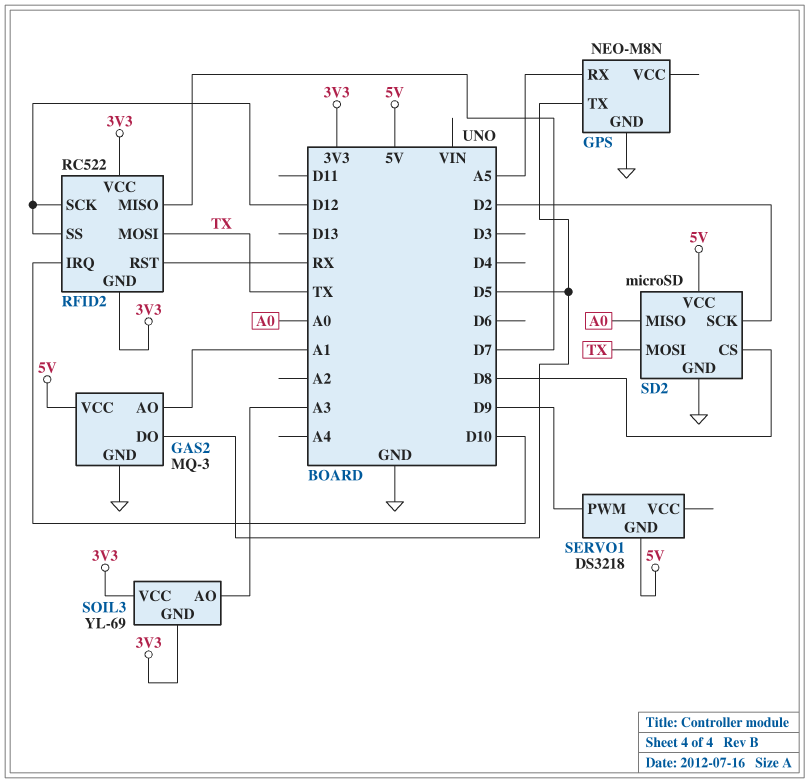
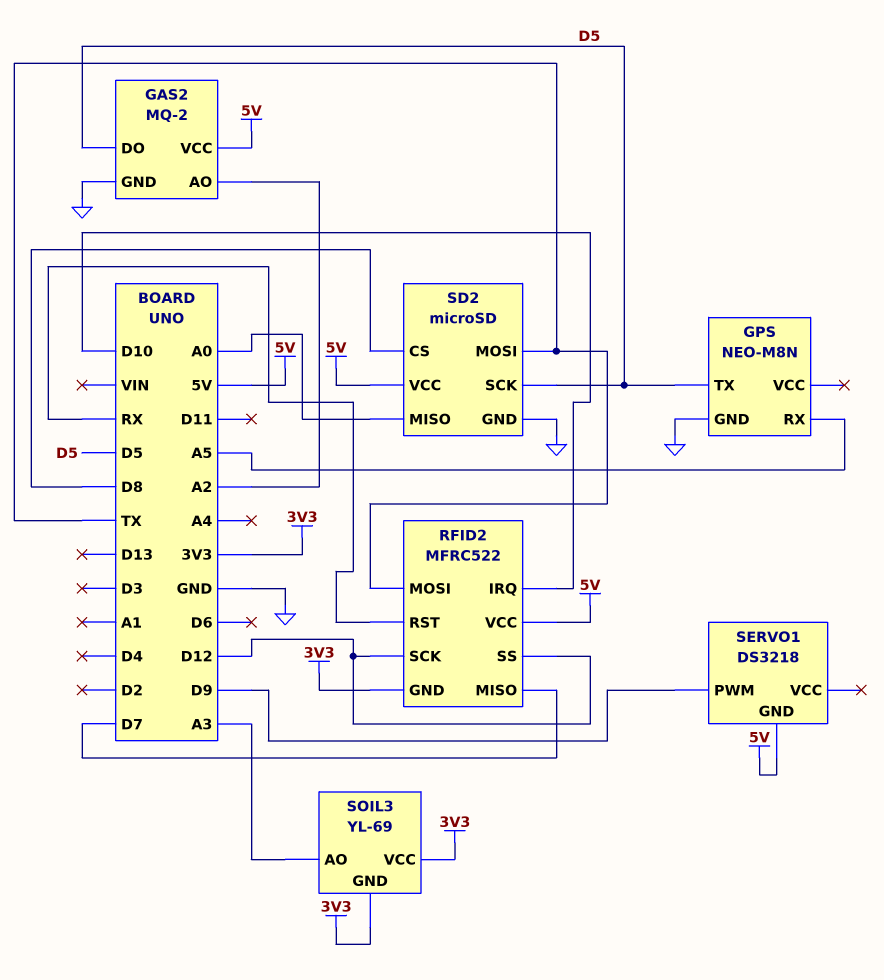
GAS2: MQ-3 -> MQ-2
GAS2 pin AO: A1 -> A2
RFID2: RC522 -> MFRC522
RFID2 pin VCC: 3V3 -> 5V
SD2 pin SCK: D2 -> D5

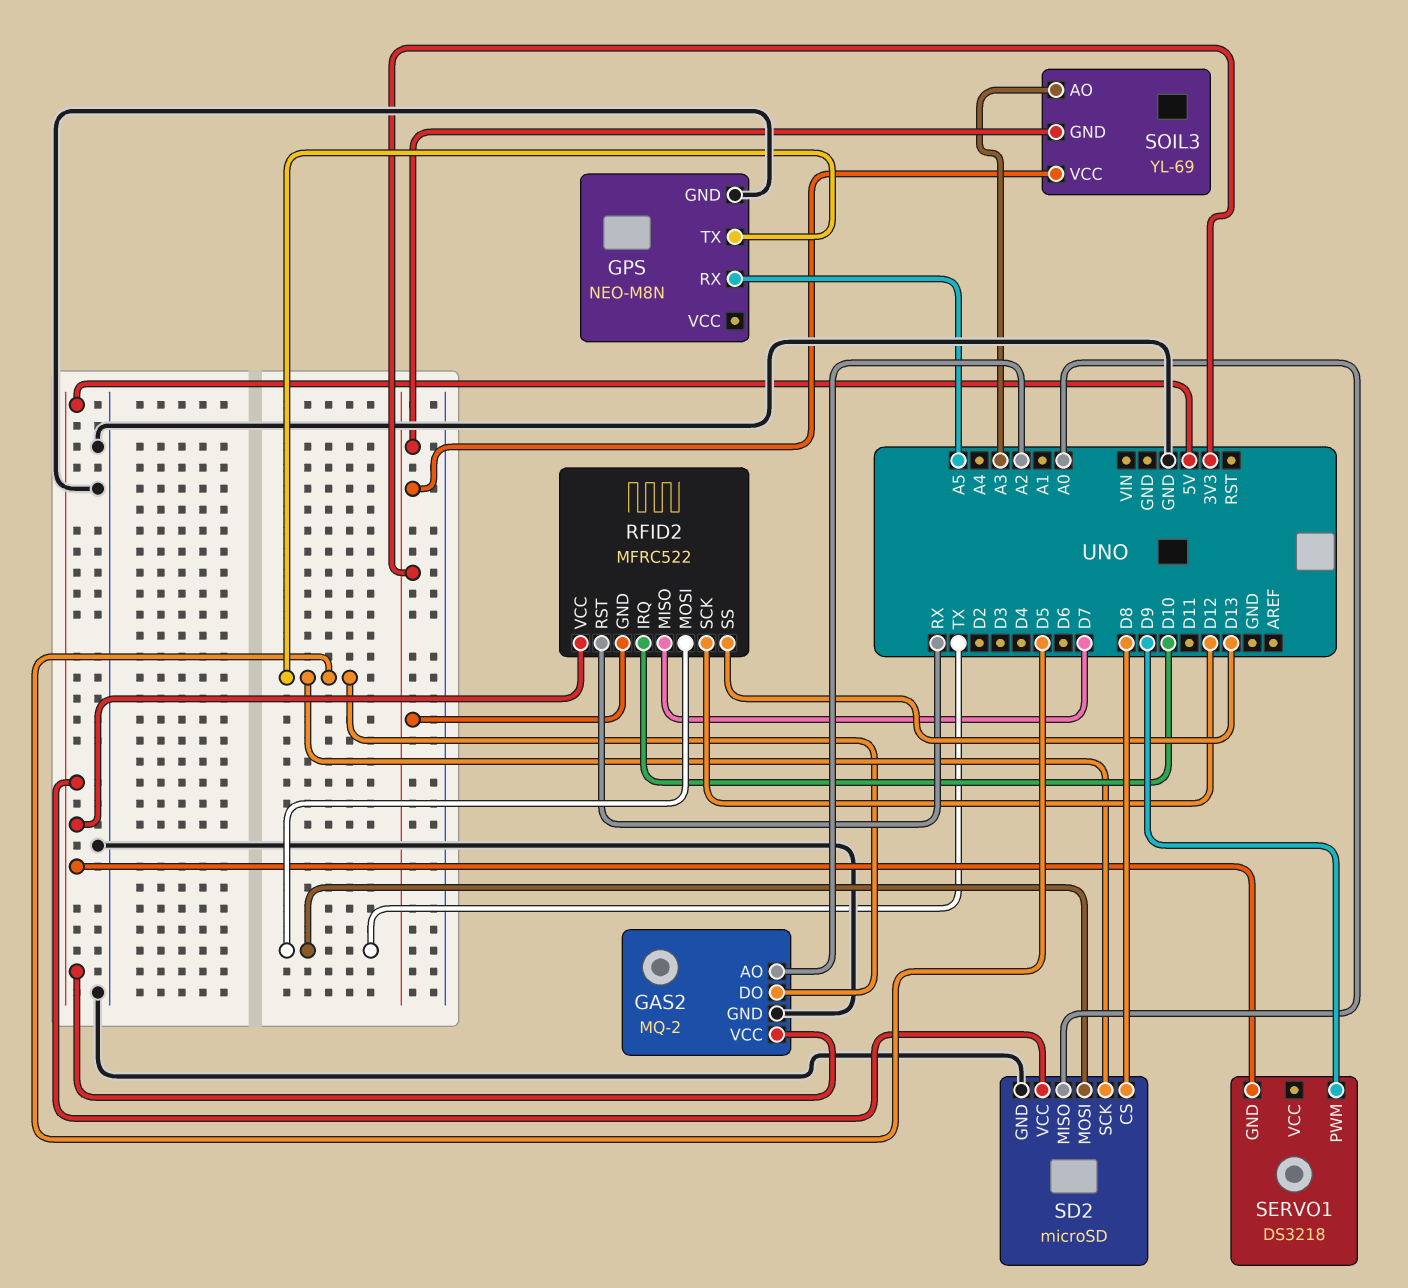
RFID2 pin SS: D12 -> D13

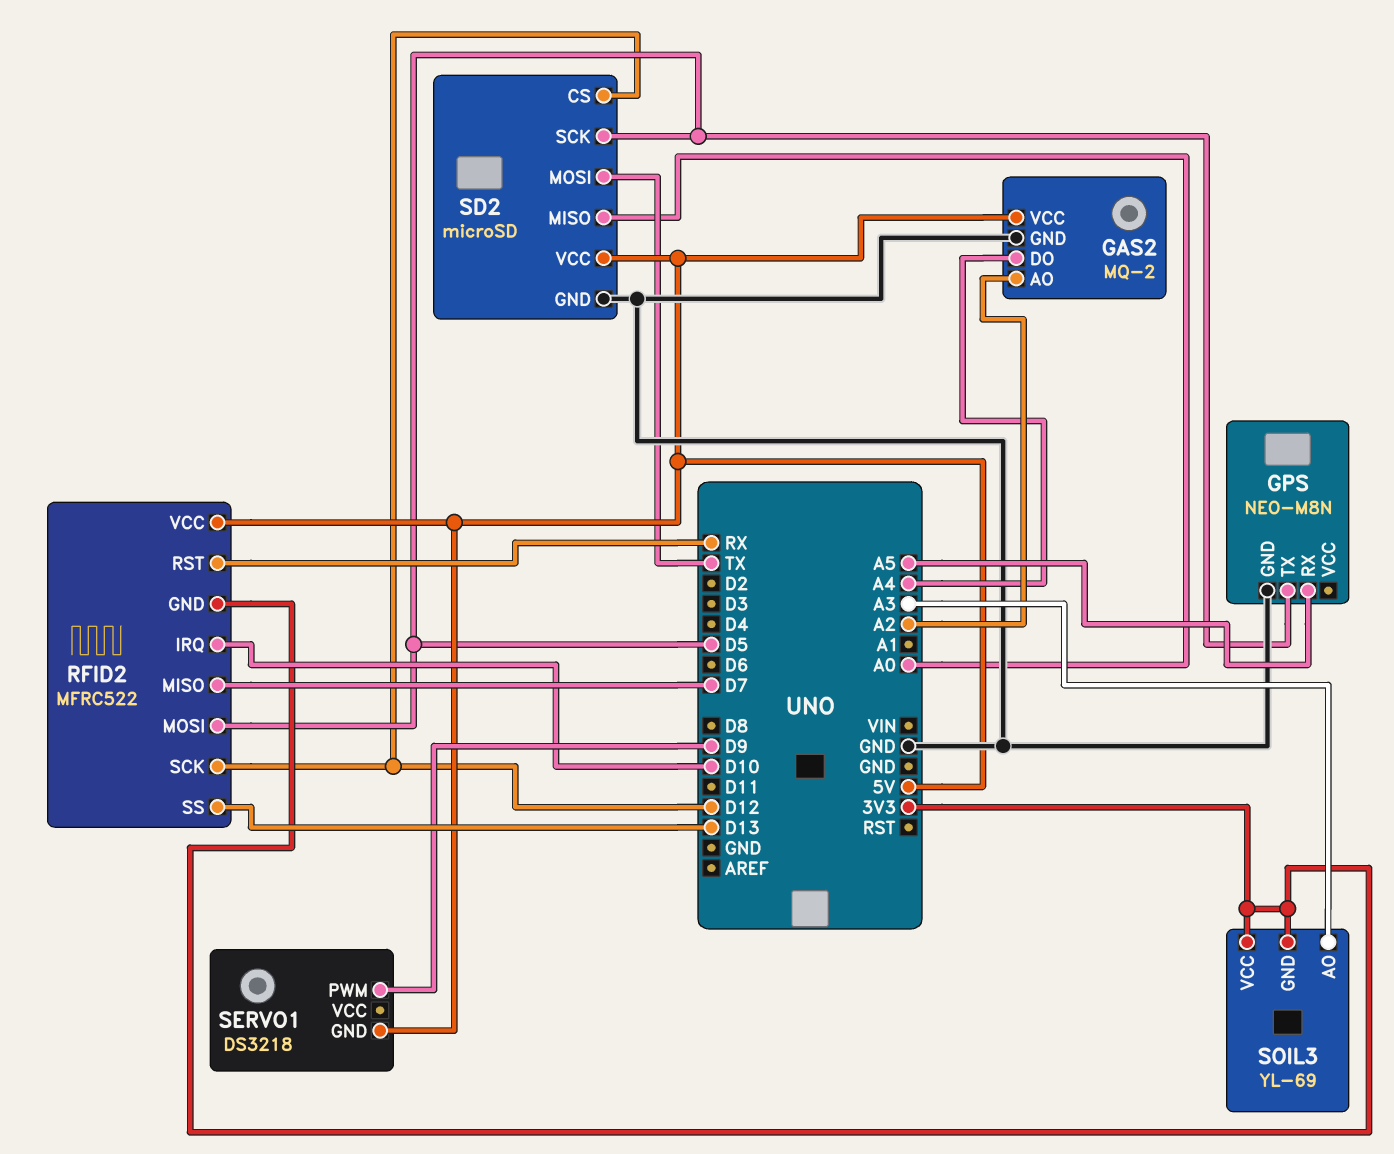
GAS2 pin DO: D5 -> A4
RFID2 pin MOSI: TX -> D5
SD2 pin CS: D8 -> D12

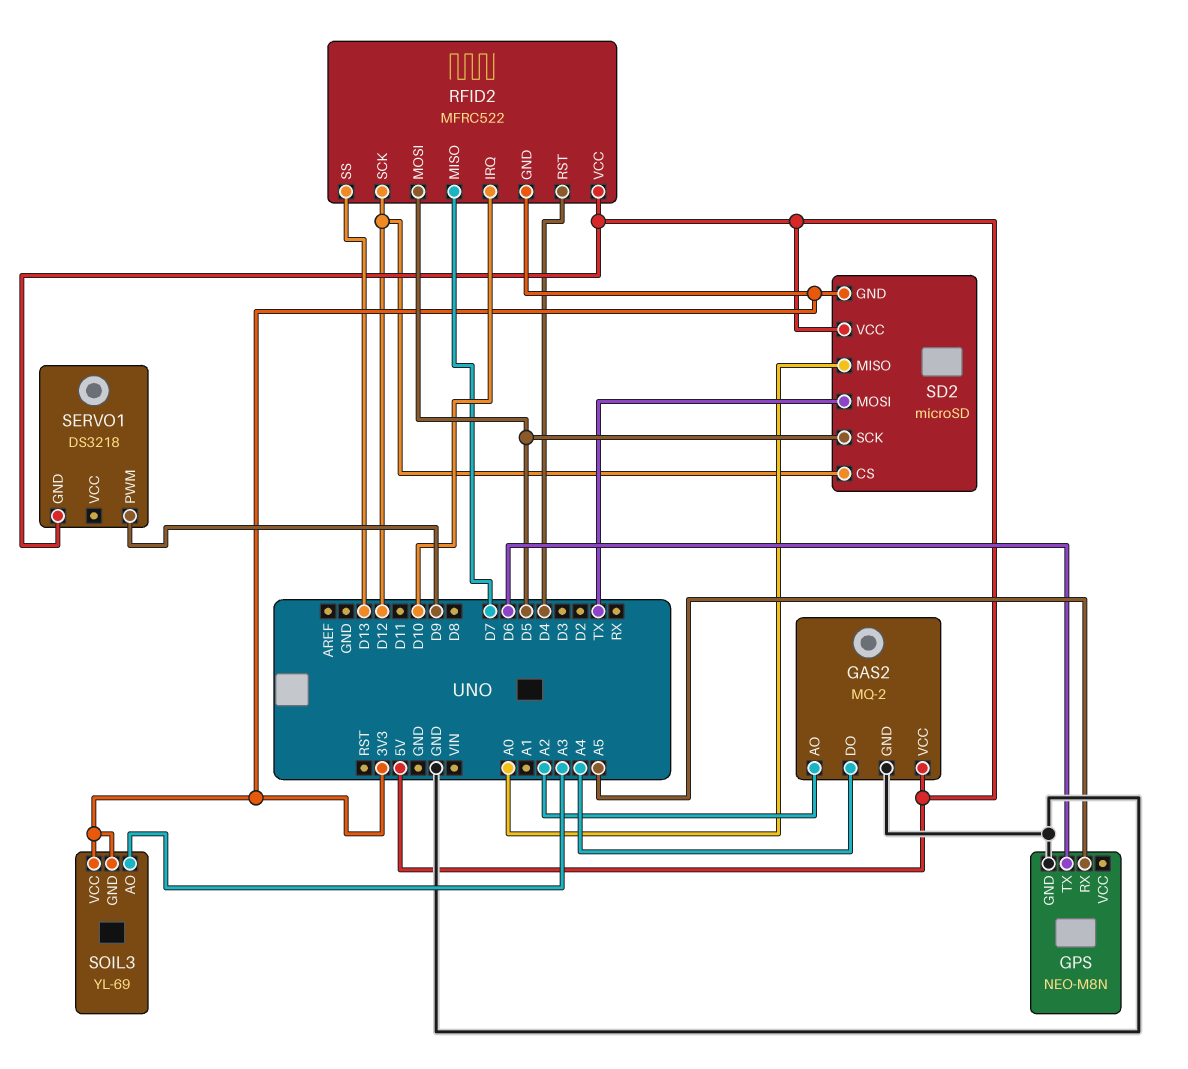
GPS pin TX: D5 -> D6
RFID2 pin RST: RX -> D4
SD2 pin GND: GND -> 3V3

